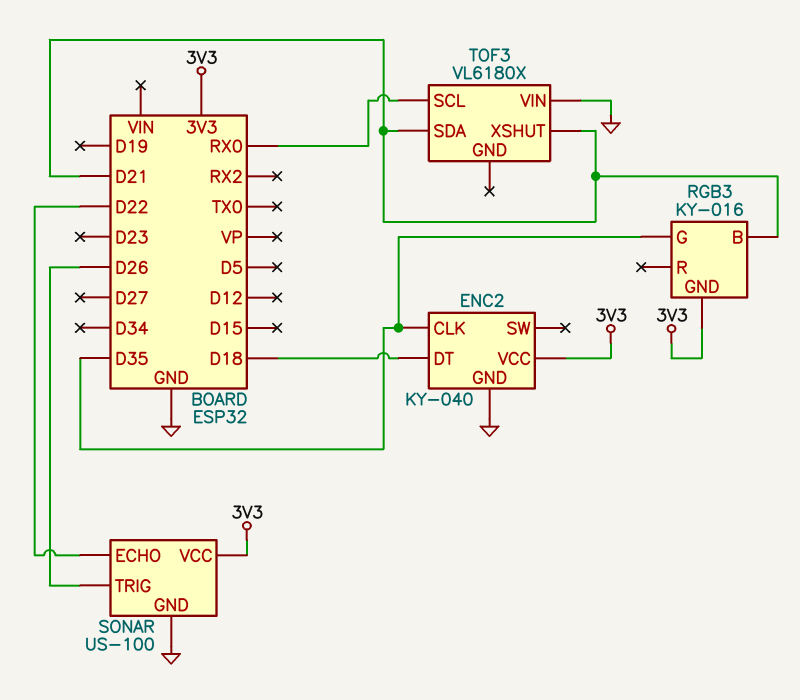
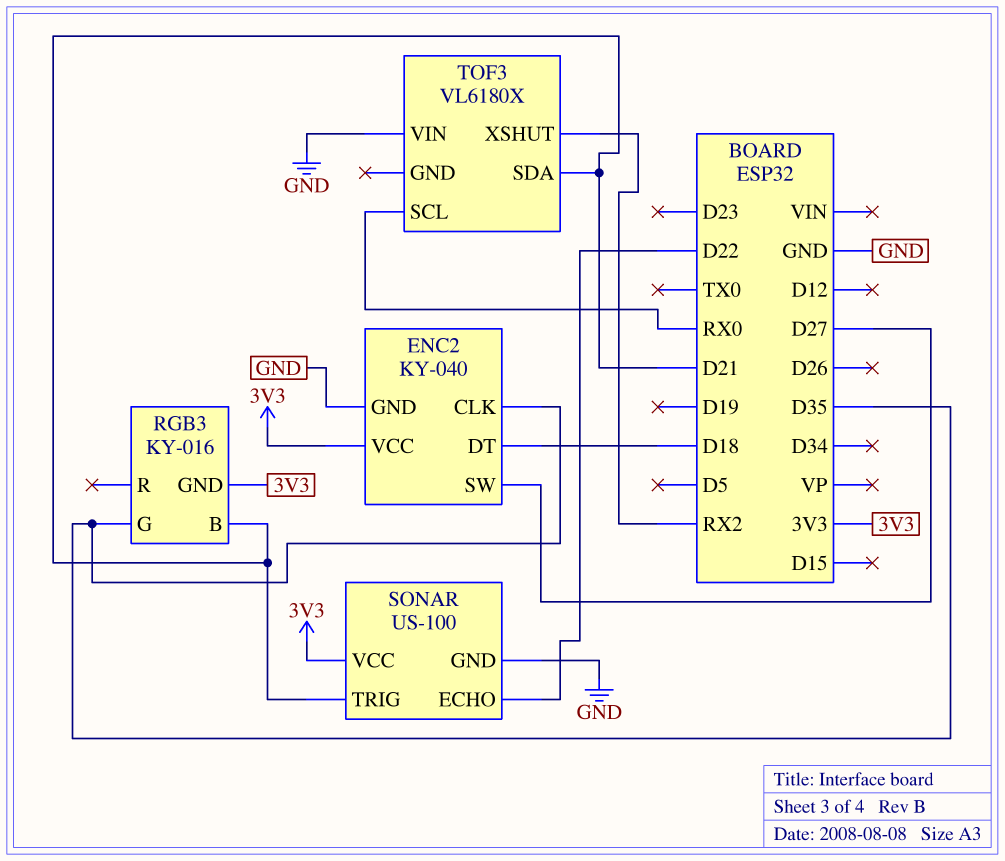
ENC2 pin SW: none -> D27
SONAR pin TRIG: D26 -> D21
TOF3 pin XSHUT: D21 -> RX2

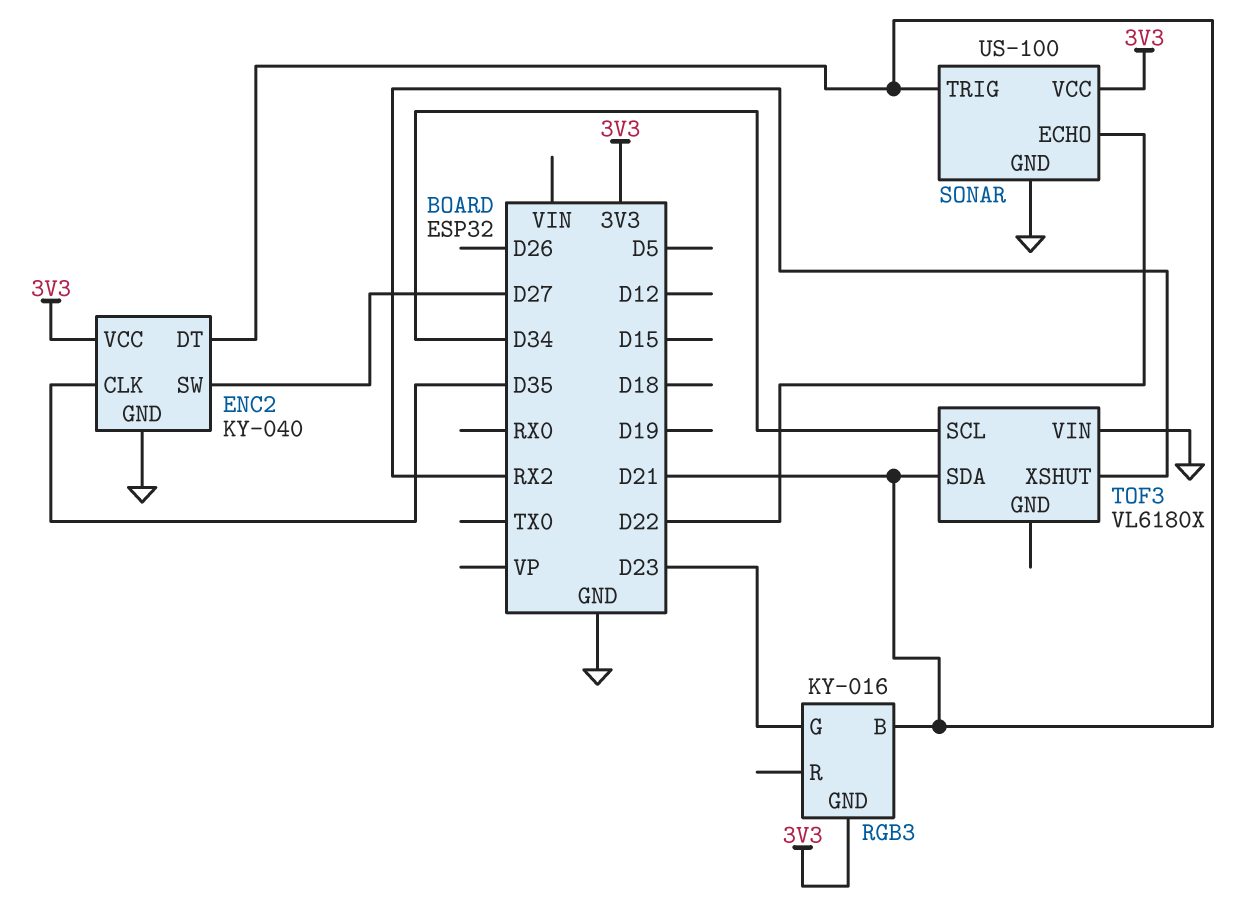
ENC2 pin DT: D18 -> D21
RGB3 pin G: D35 -> D23
TOF3 pin SCL: RX0 -> D34

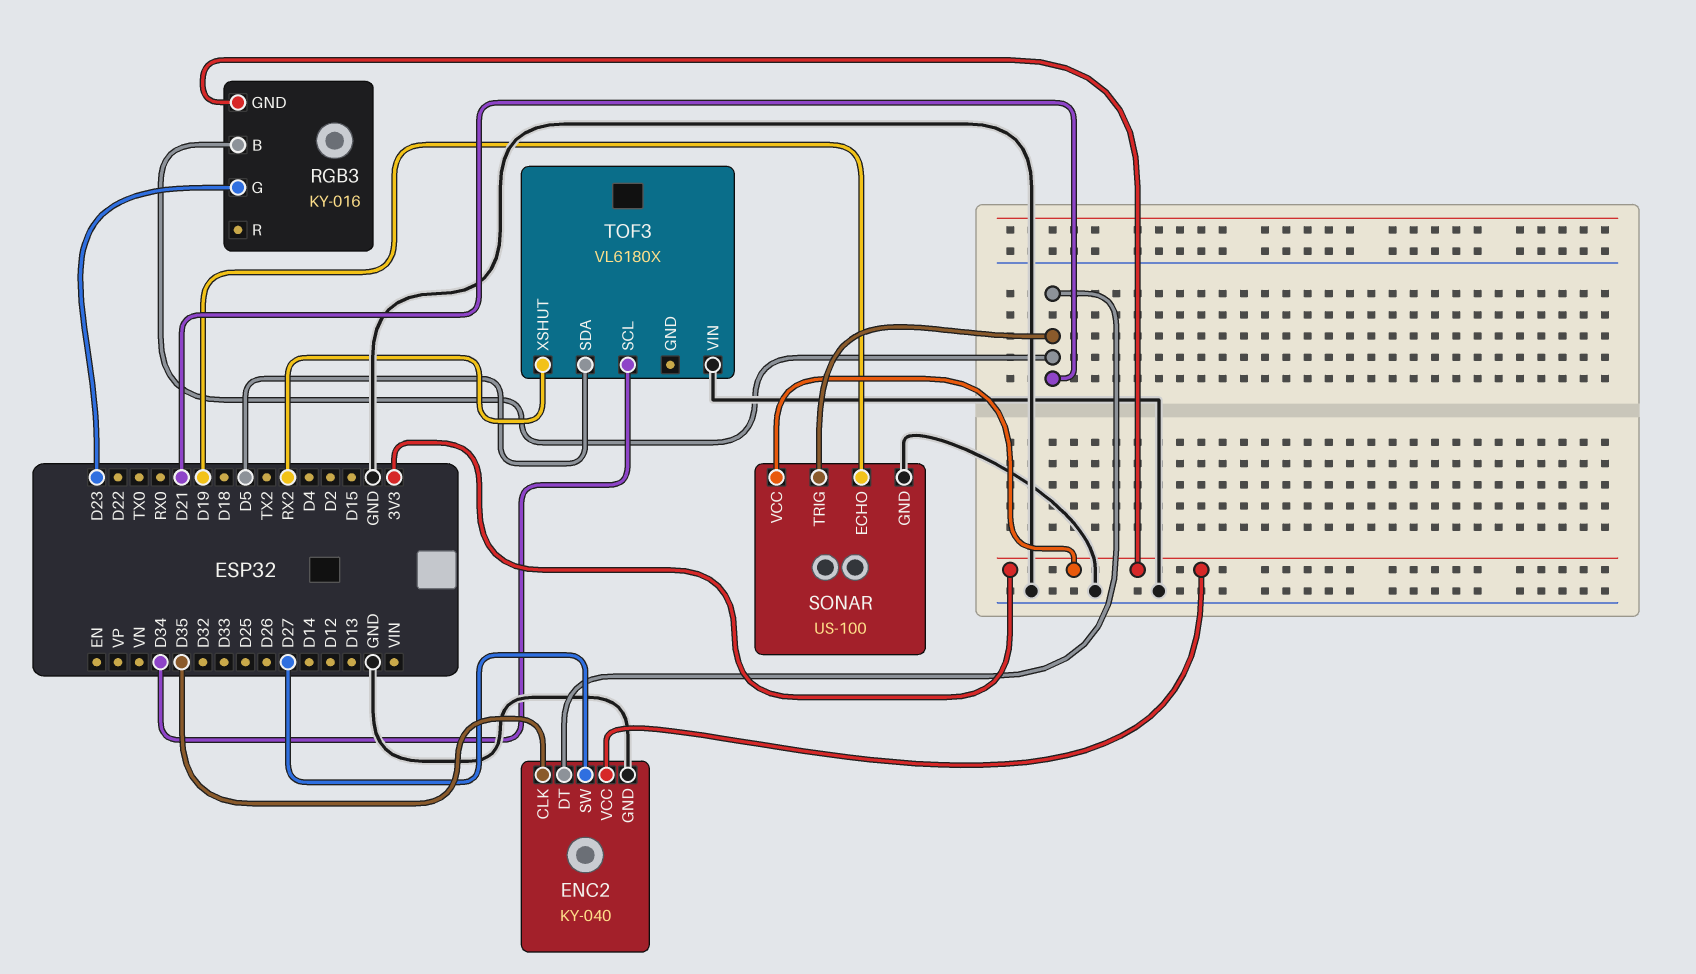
SONAR pin ECHO: D22 -> D19
TOF3 pin SDA: D21 -> D5

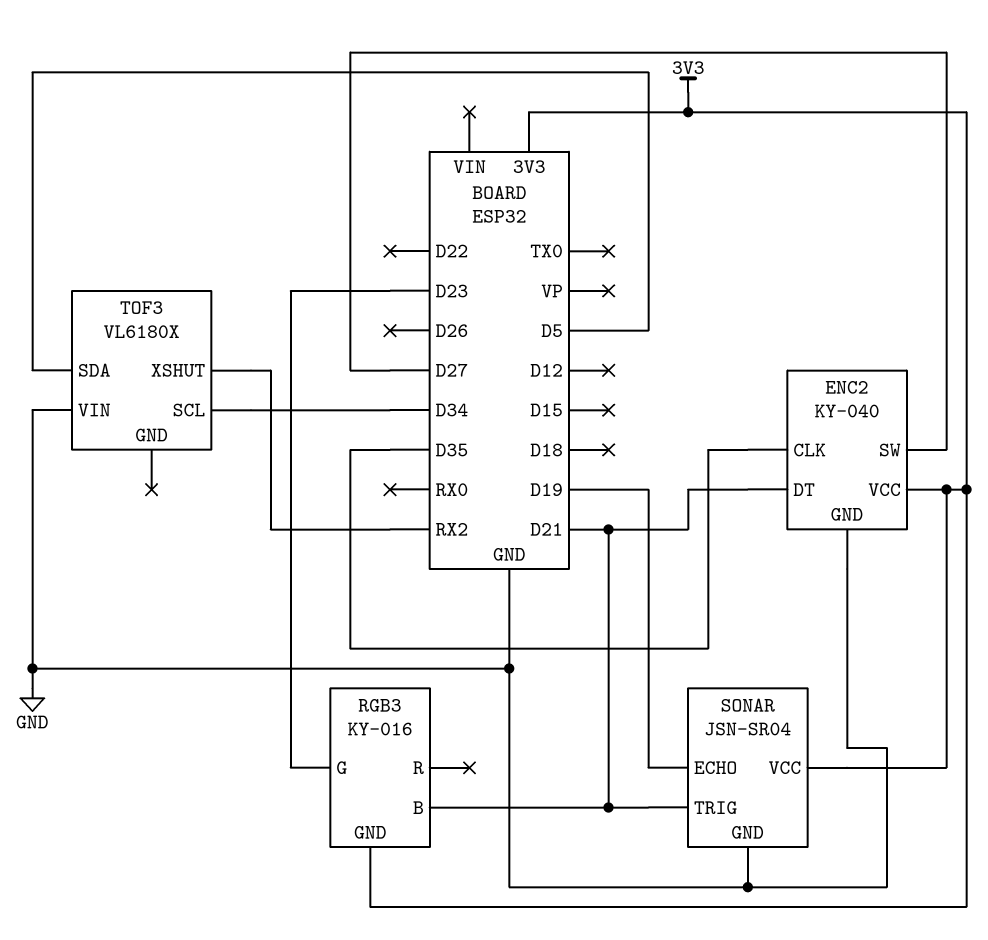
SONAR: US-100 -> JSN-SR04

